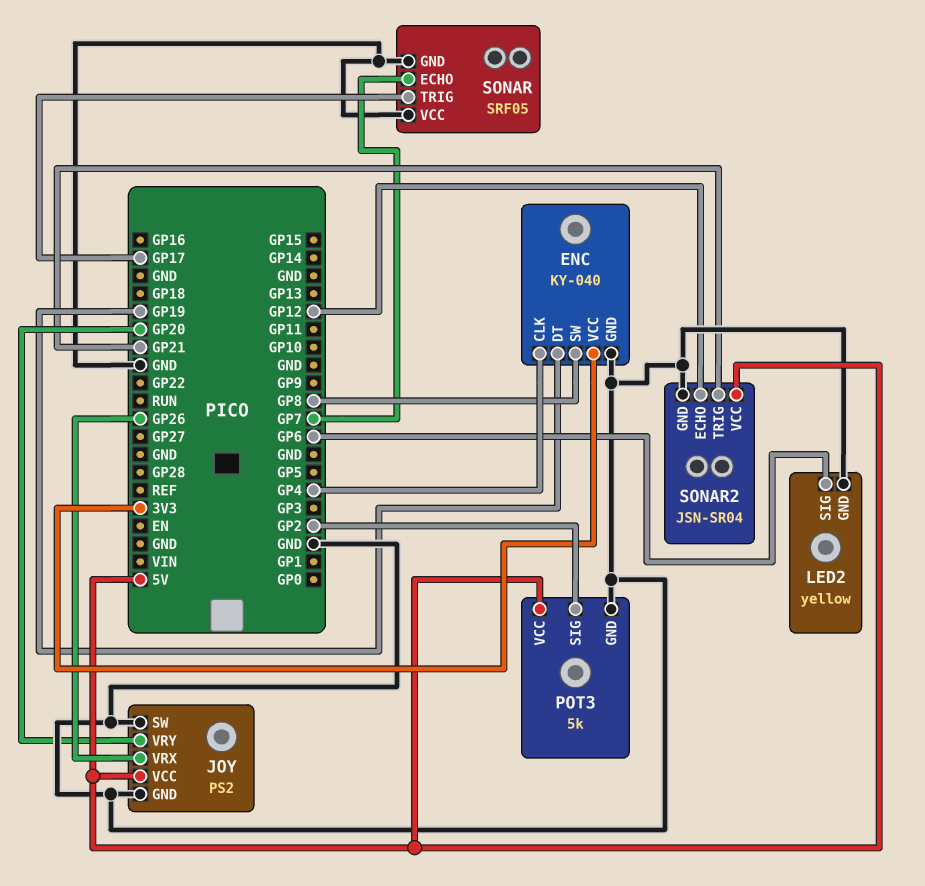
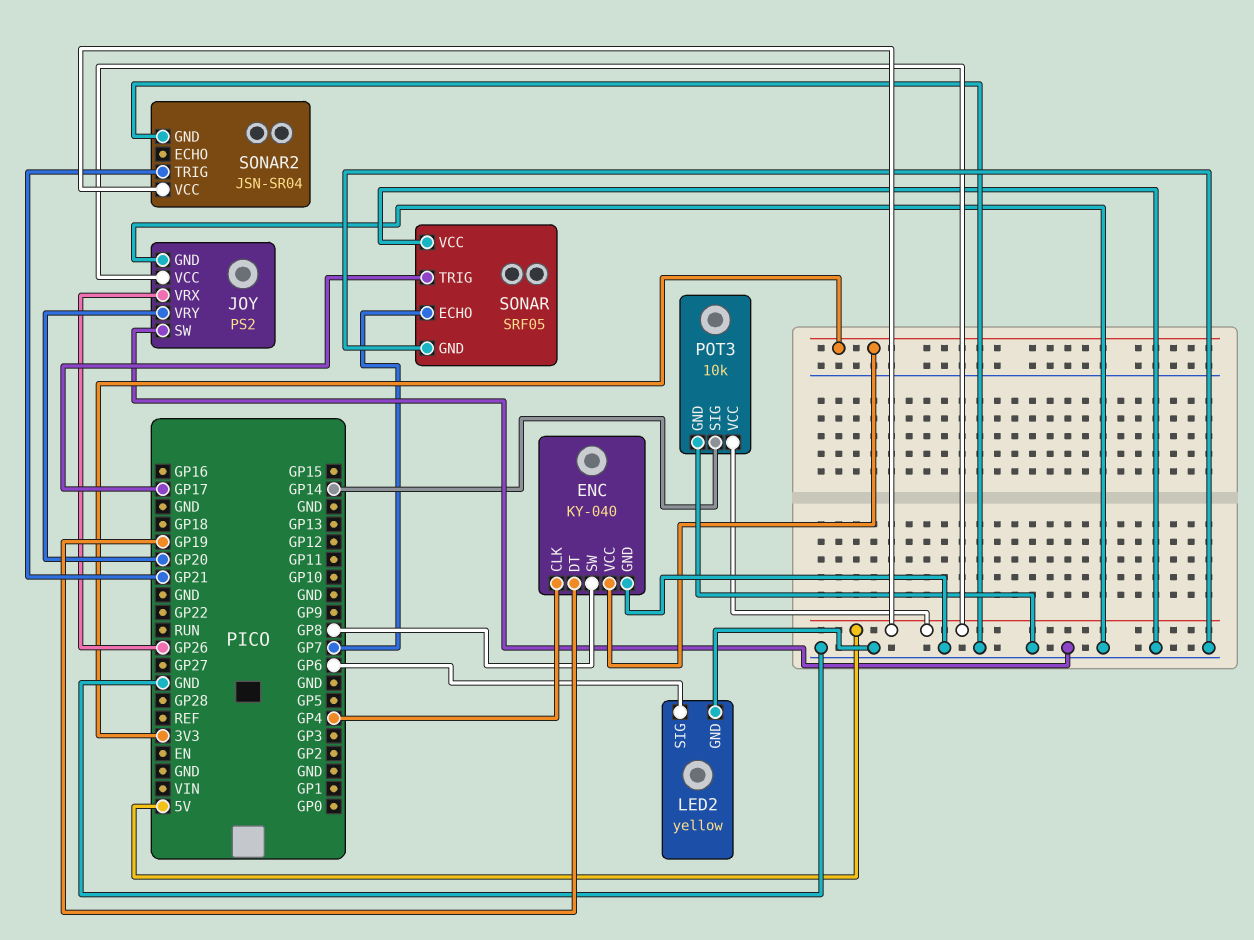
POT3: 5k -> 10k
POT3 pin SIG: GP2 -> GP14
SONAR2 pin ECHO: GP12 -> none

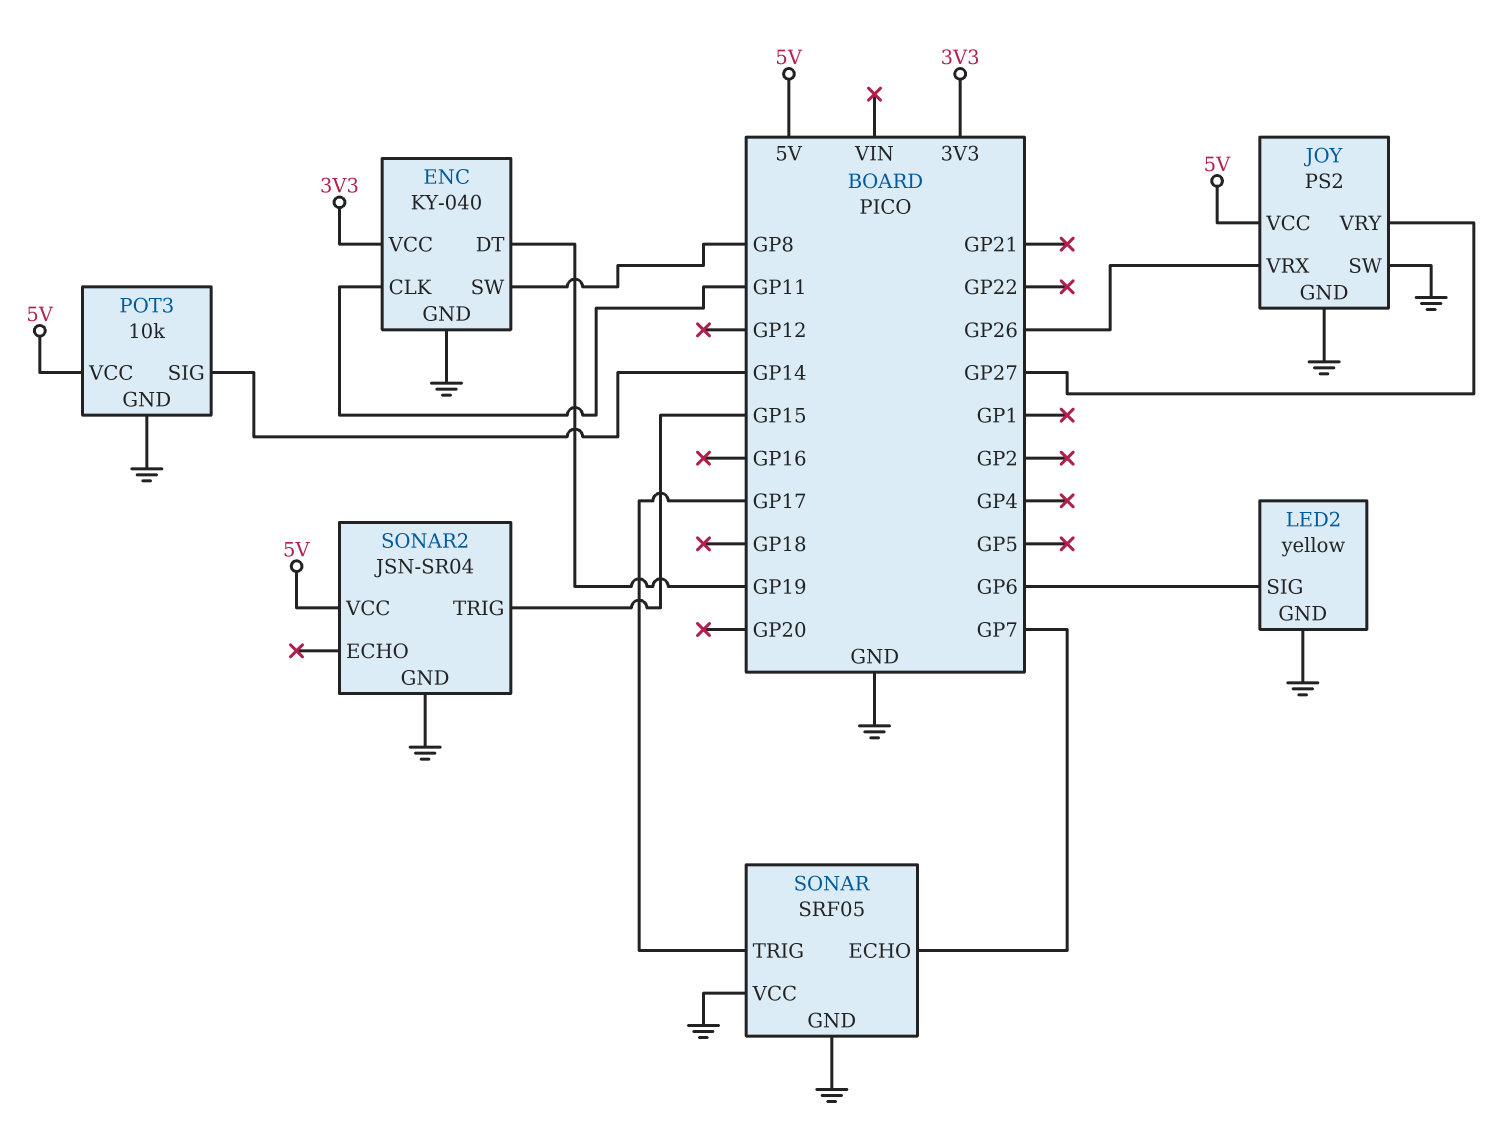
ENC pin CLK: GP4 -> GP11
JOY pin VRY: GP20 -> GP27
SONAR2 pin TRIG: GP21 -> GP15

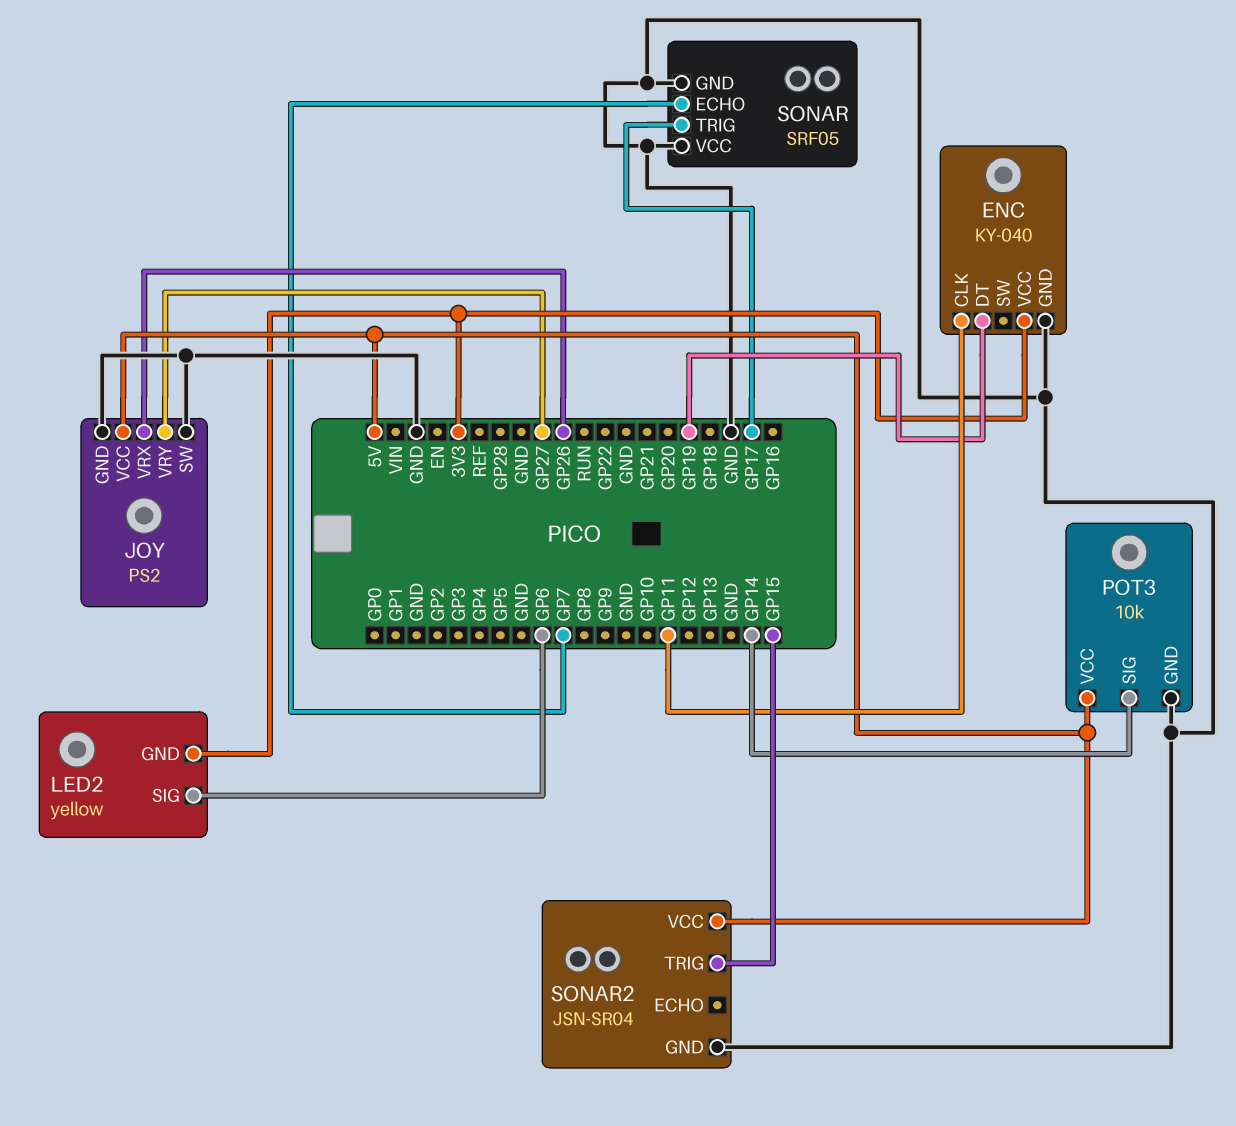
ENC pin SW: GP8 -> none
LED2 pin GND: GND -> 3V3

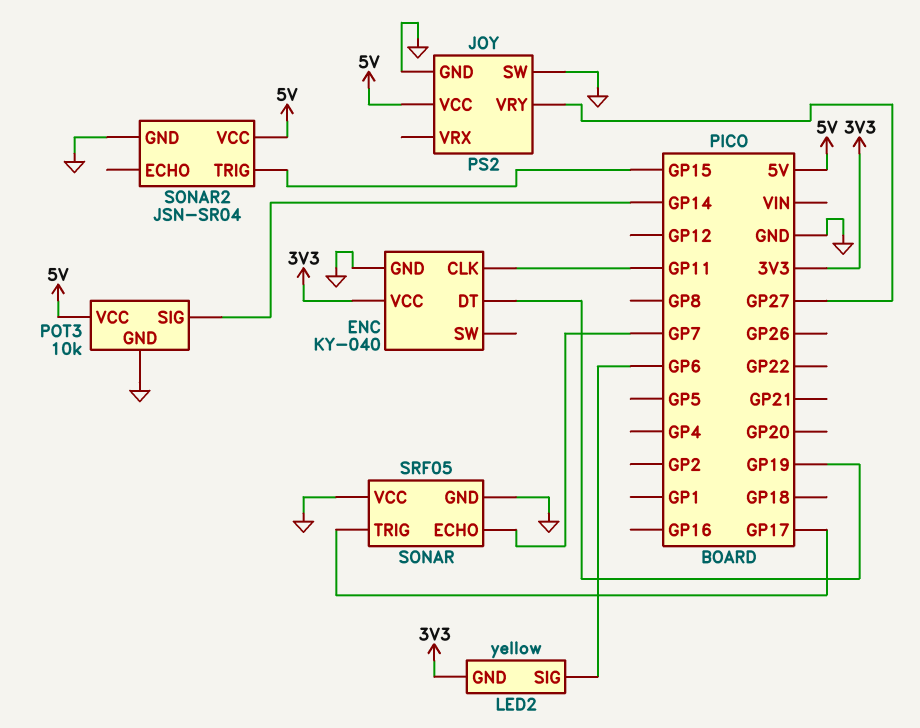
JOY pin VRX: GP26 -> none

